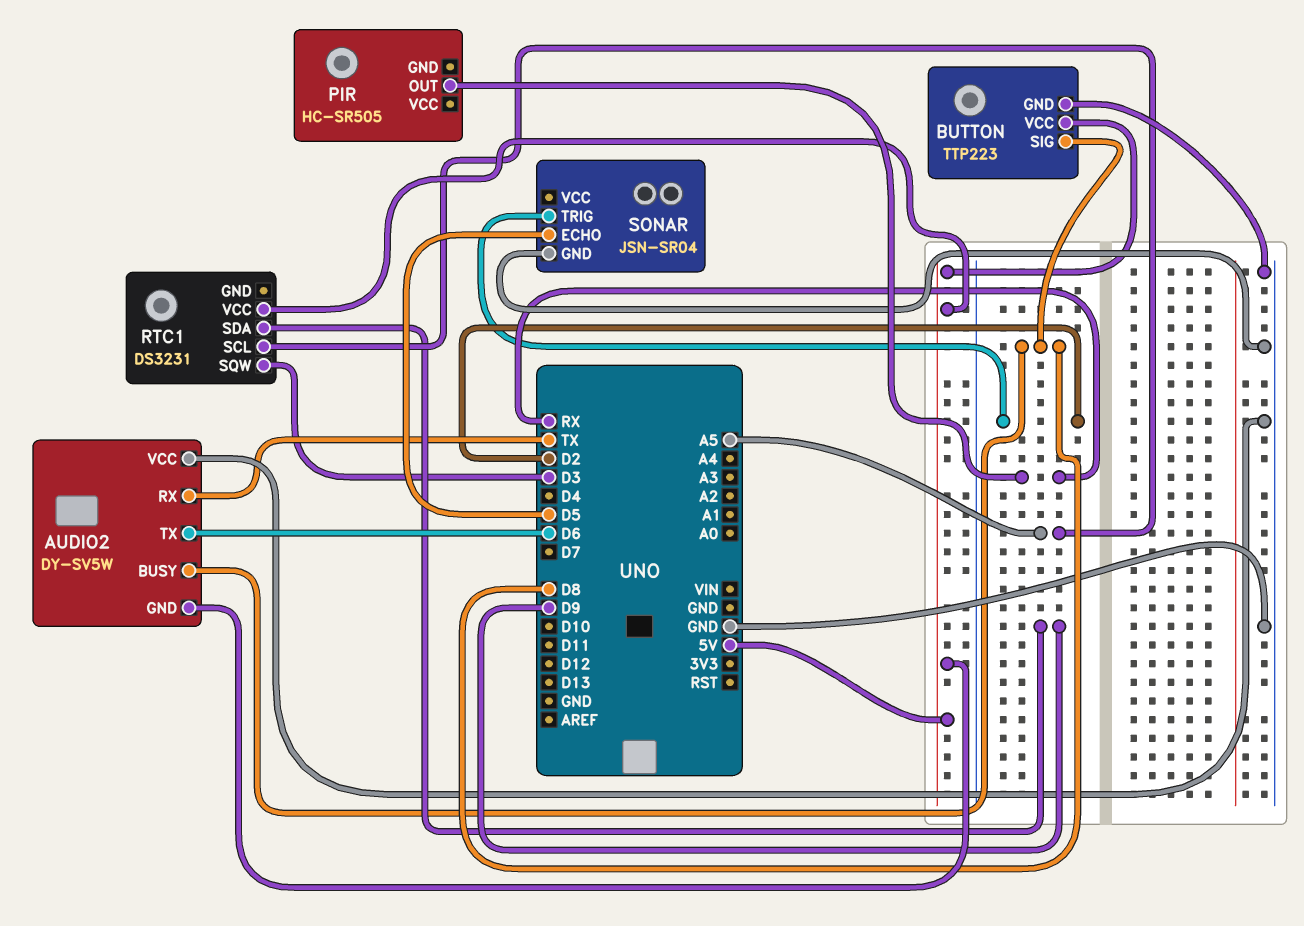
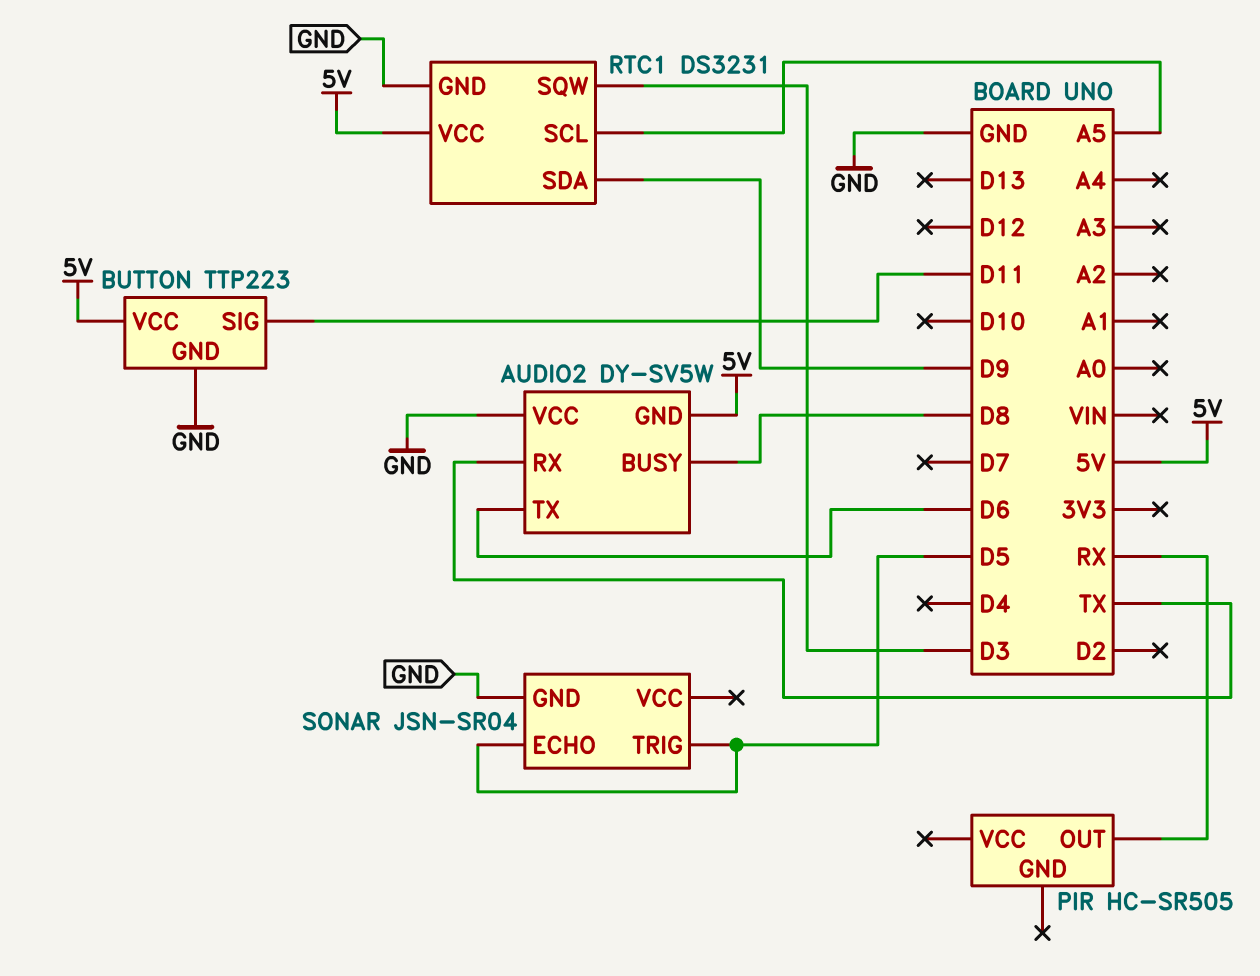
BUTTON pin SIG: D8 -> D11
RTC1 pin GND: none -> GND
SONAR pin TRIG: D2 -> D5

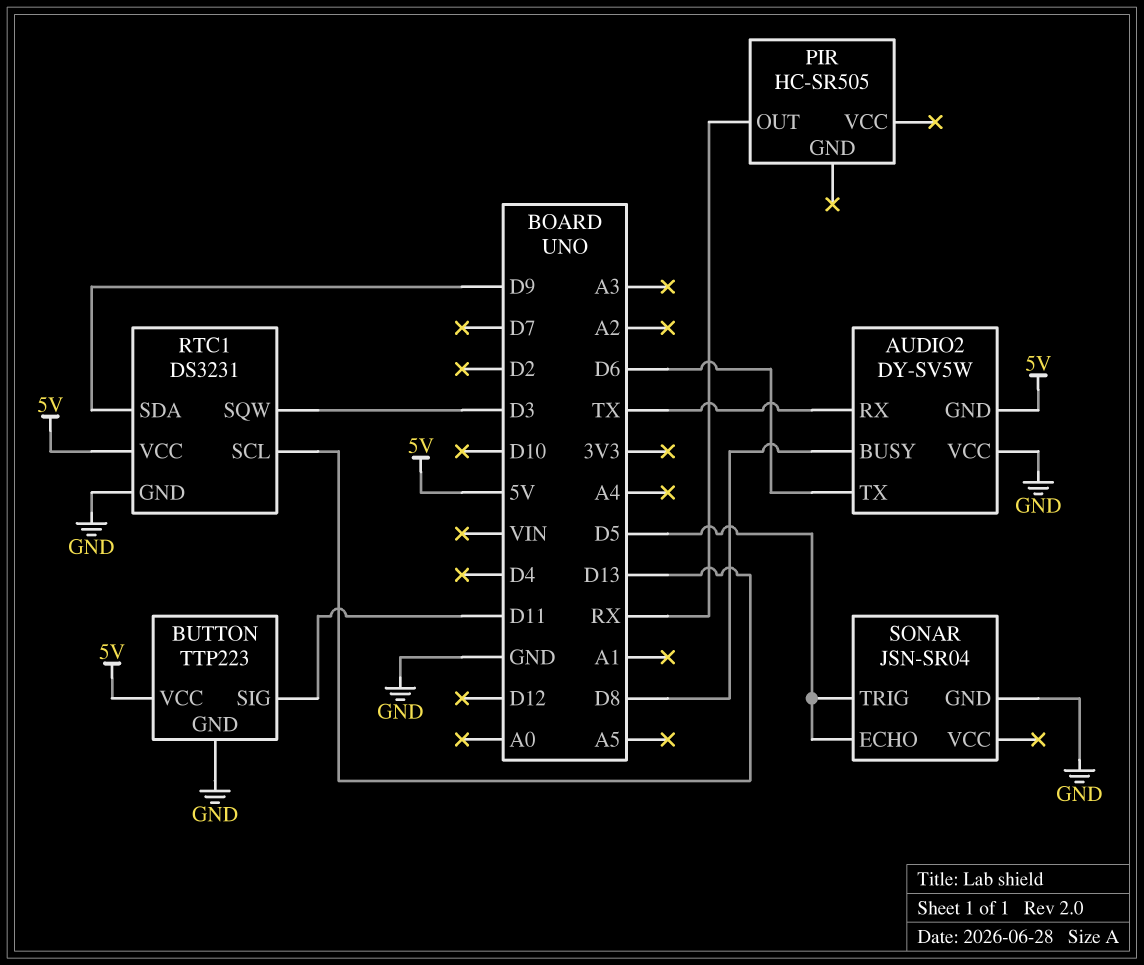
RTC1 pin SCL: A5 -> D13

